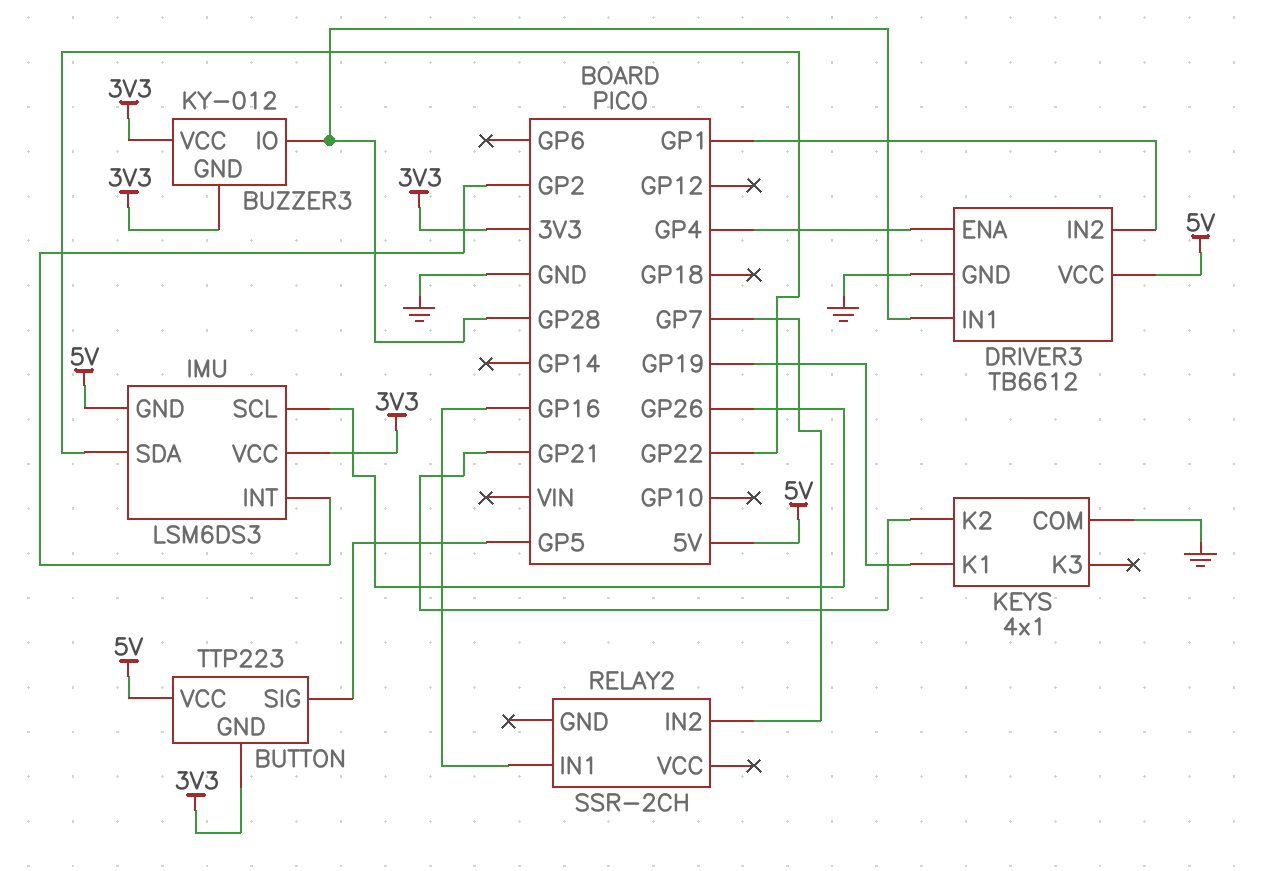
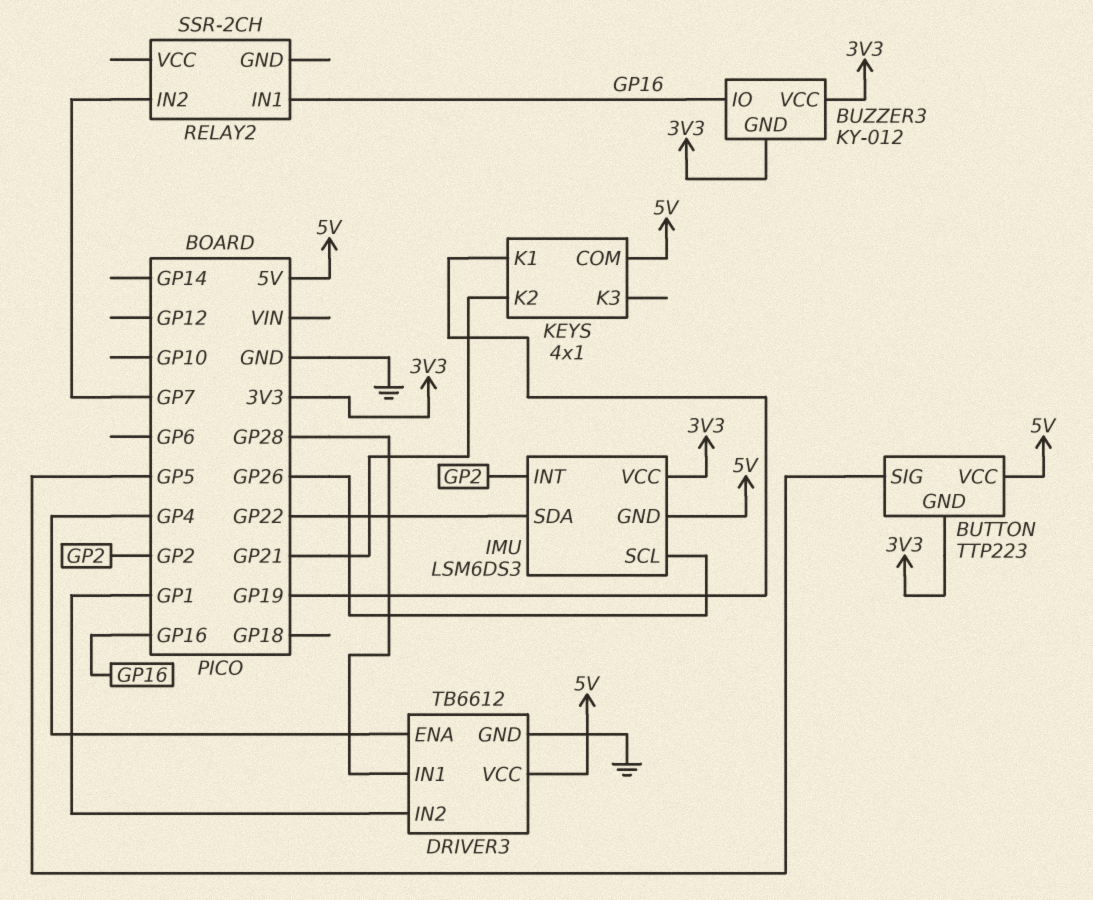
BUZZER3 pin IO: GP28 -> GP16
KEYS pin COM: GND -> 5V

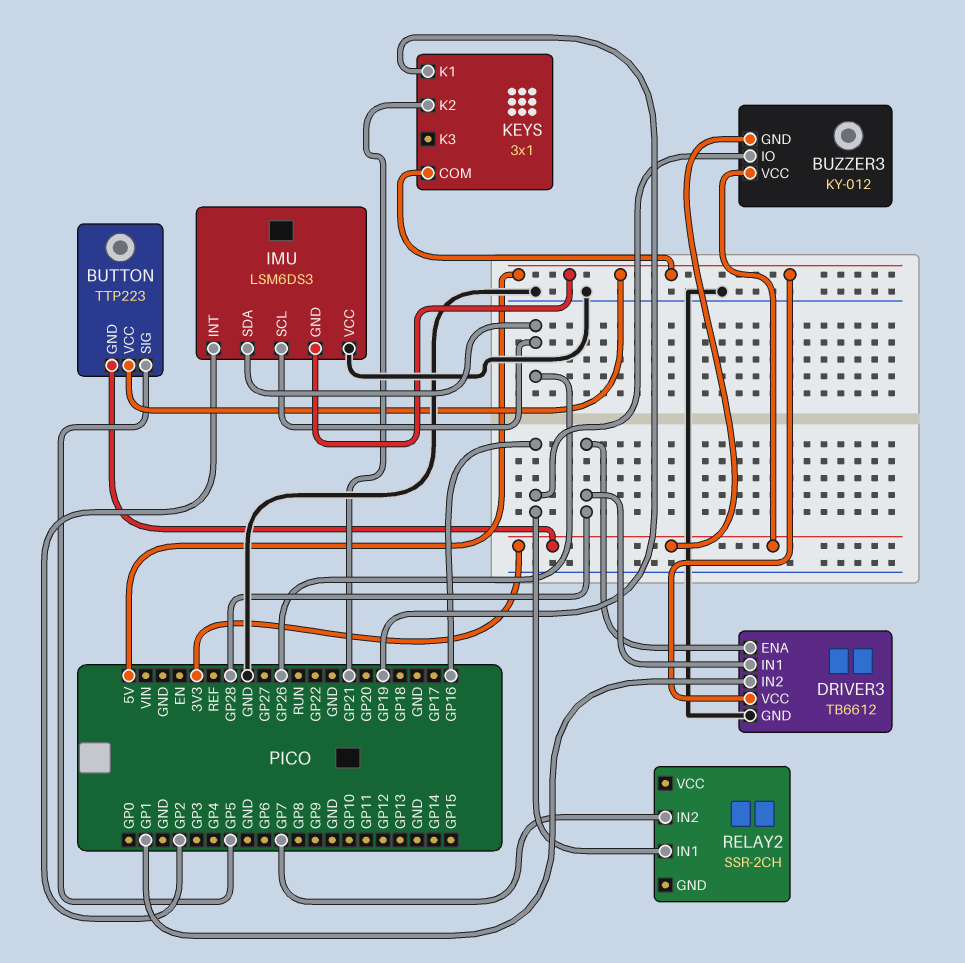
DRIVER3 pin ENA: GP4 -> GP28
IMU pin SDA: GP22 -> GP26
IMU pin VCC: 3V3 -> GND
KEYS: 4x1 -> 3x1

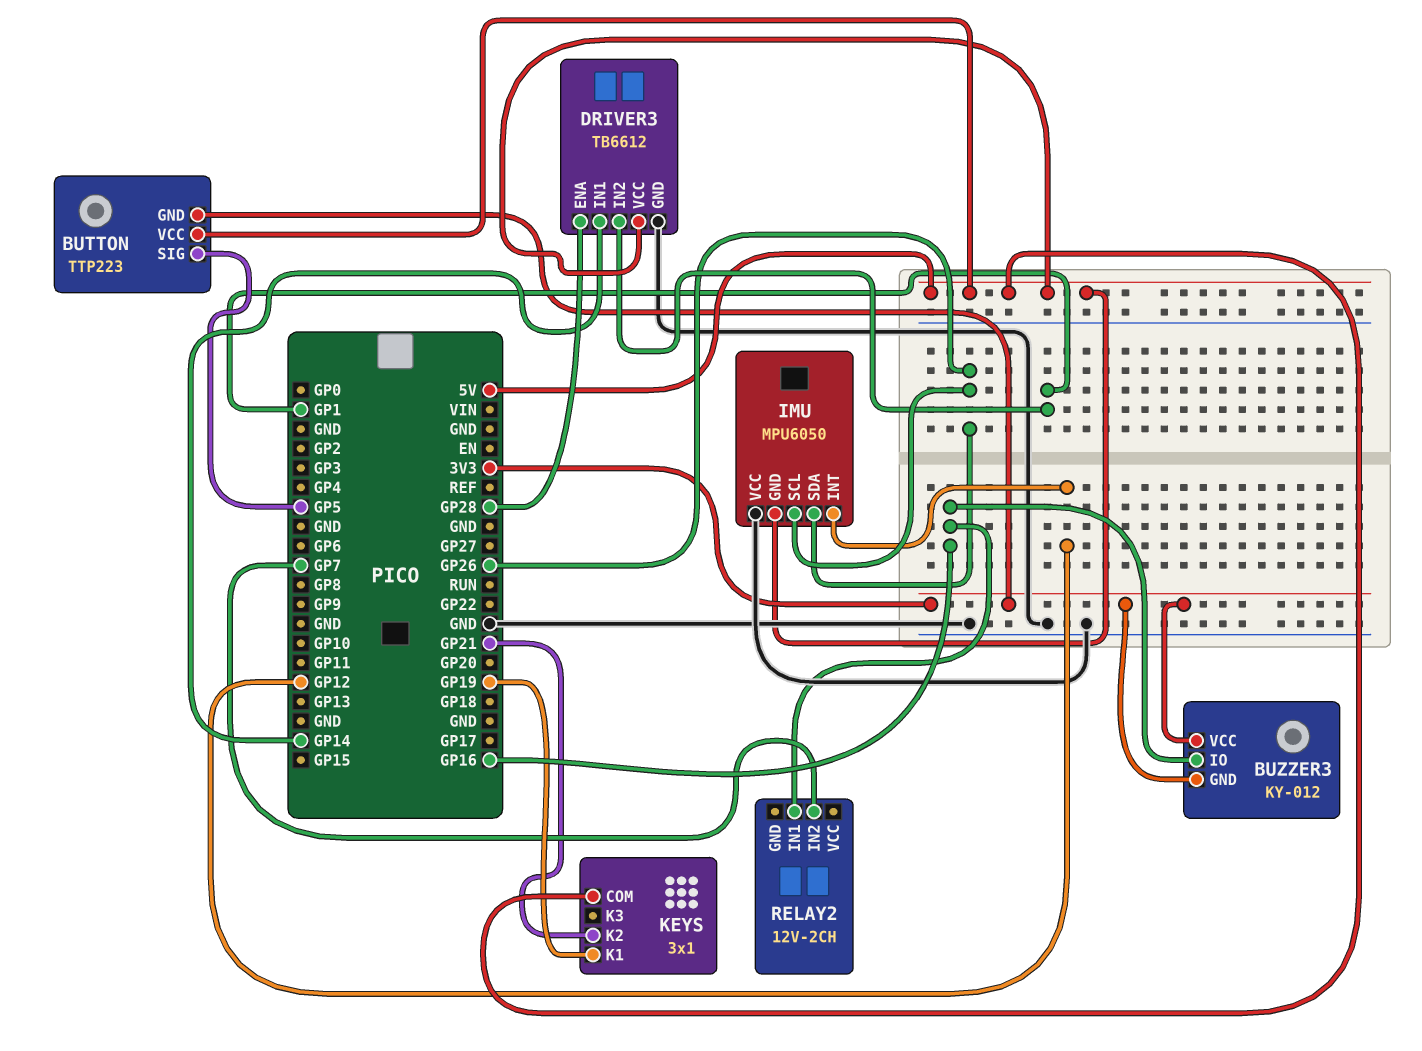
DRIVER3 pin IN1: GP28 -> GP14
IMU: LSM6DS3 -> MPU6050
IMU pin INT: GP2 -> GP12
RELAY2: SSR-2CH -> 12V-2CH

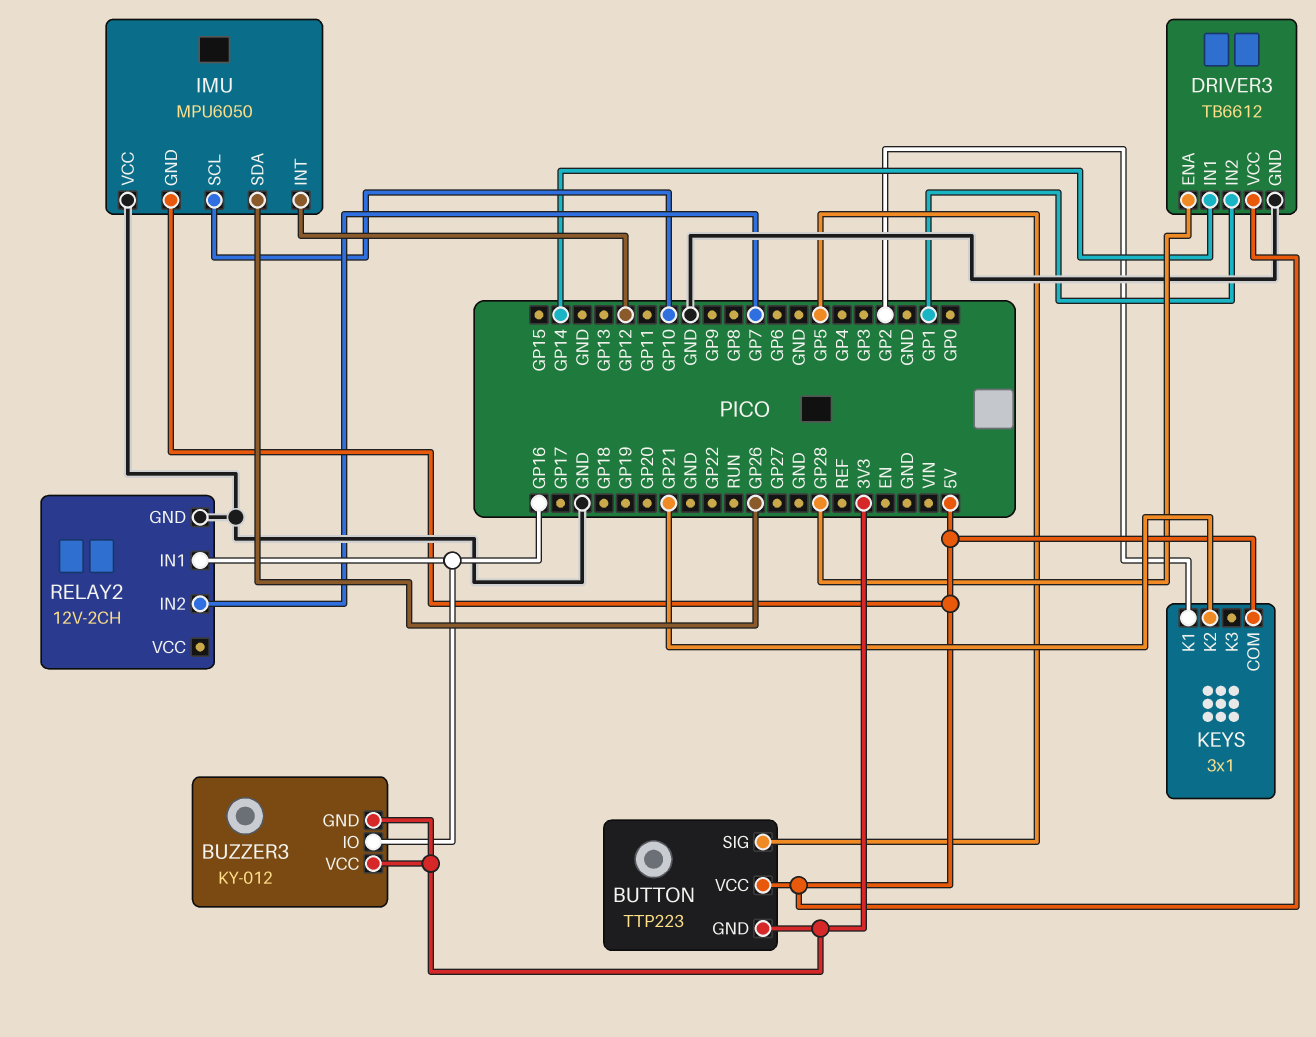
IMU pin SCL: GP26 -> GP10
KEYS pin K1: GP19 -> GP2
RELAY2 pin GND: none -> GND

